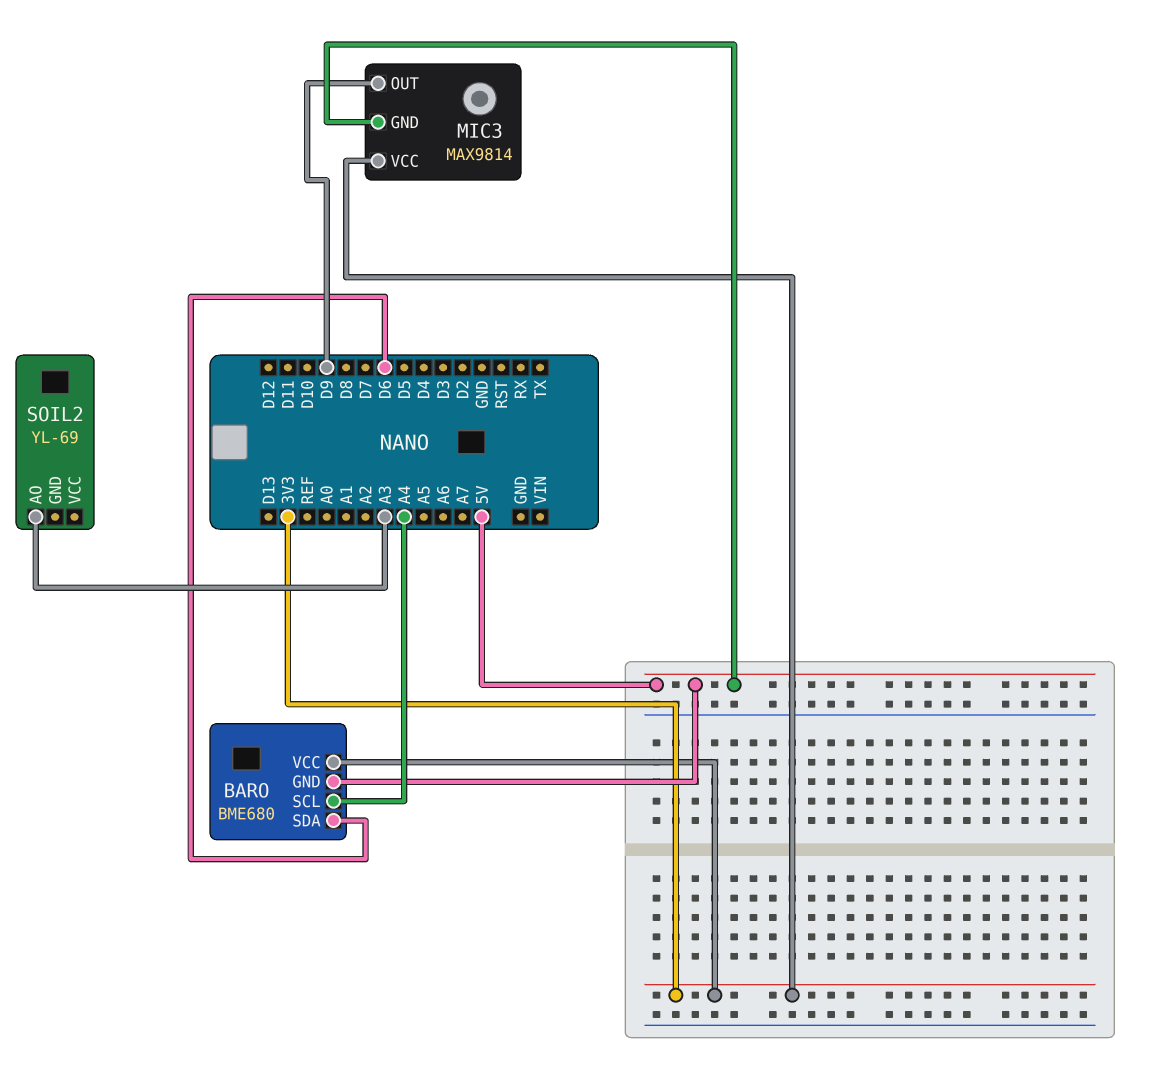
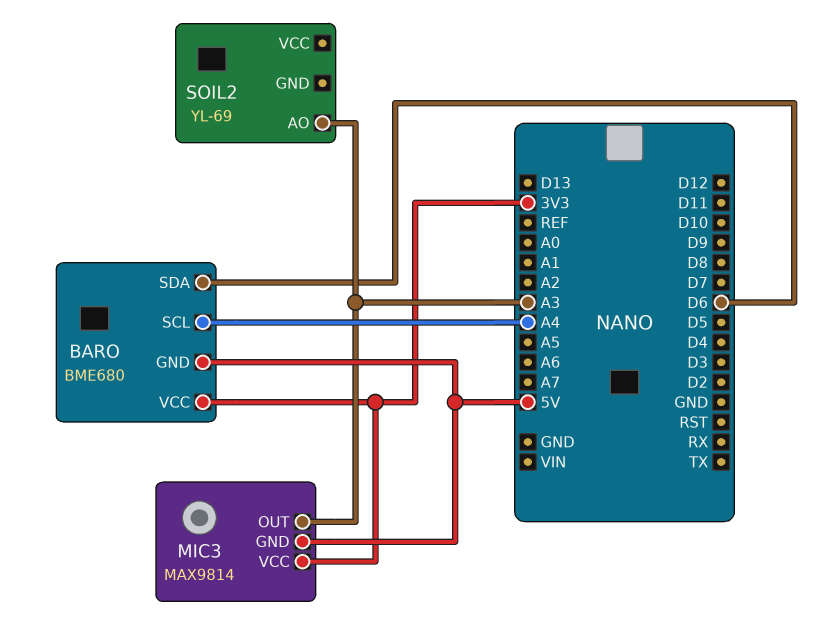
MIC3 pin OUT: D9 -> A3

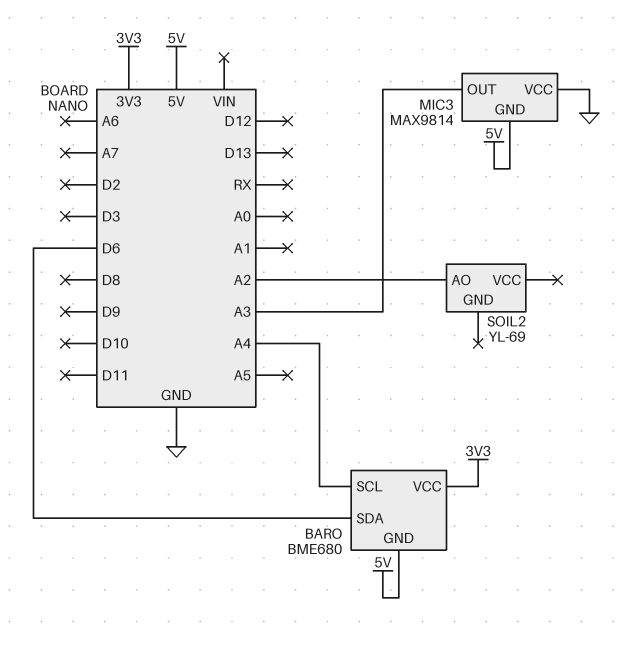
MIC3 pin VCC: 3V3 -> GND
SOIL2 pin AO: A3 -> A2

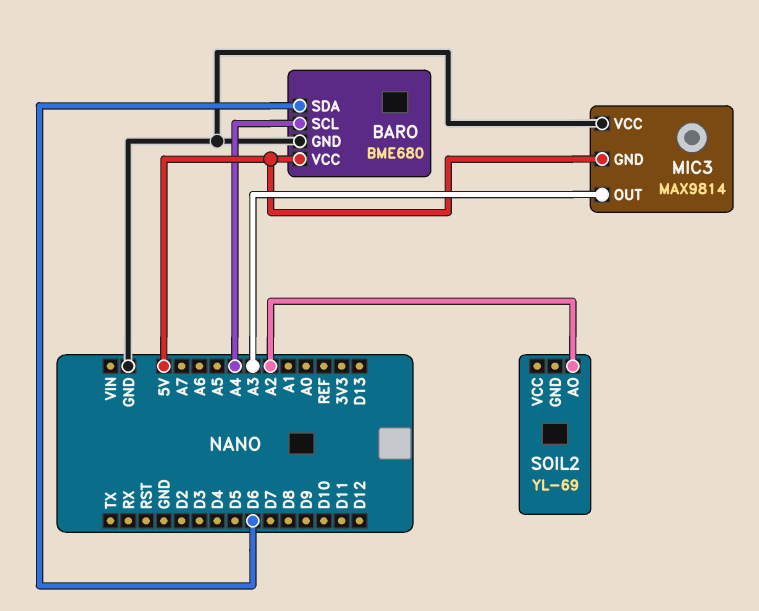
BARO pin GND: 5V -> GND
BARO pin VCC: 3V3 -> 5V

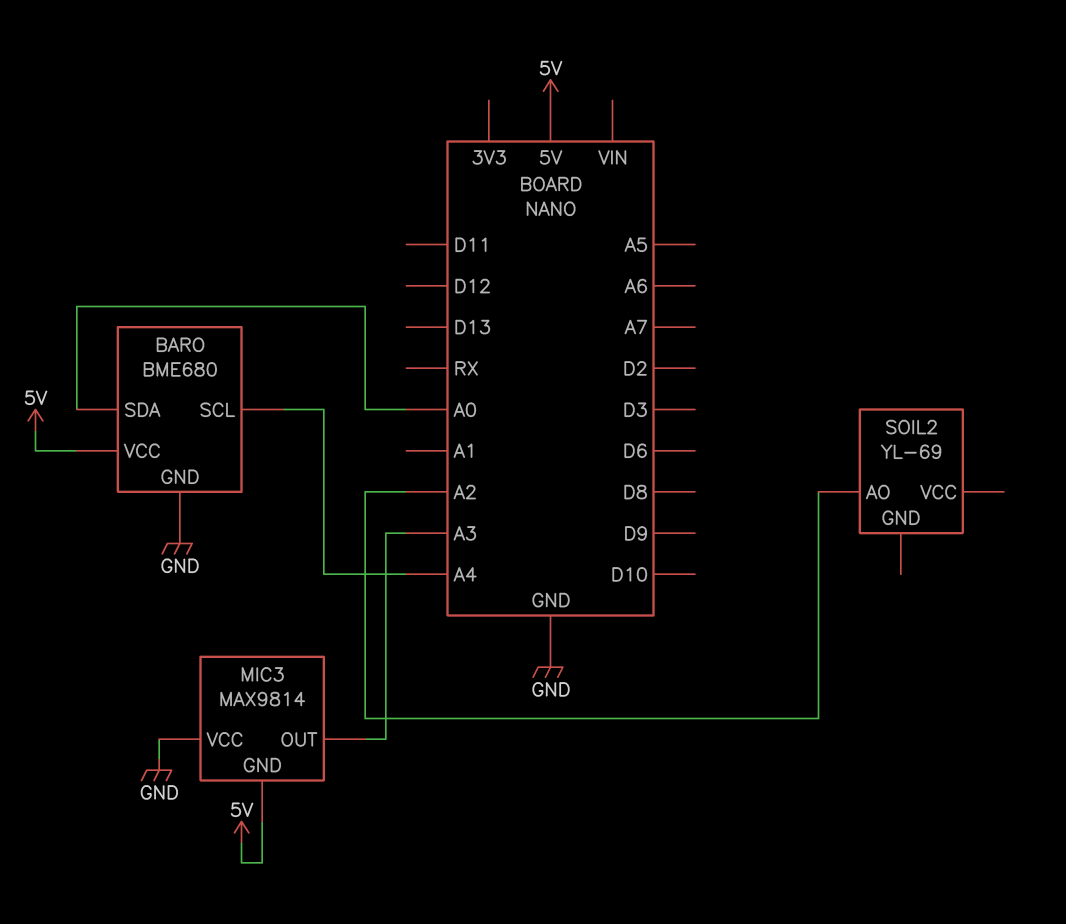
BARO pin SDA: D6 -> A0

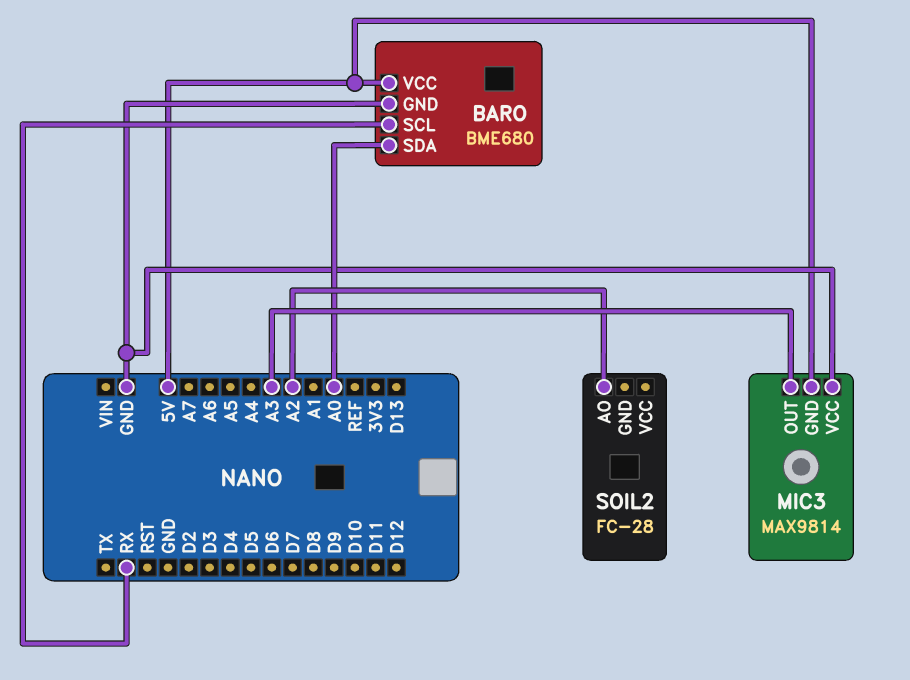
BARO pin SCL: A4 -> RX
SOIL2: YL-69 -> FC-28

